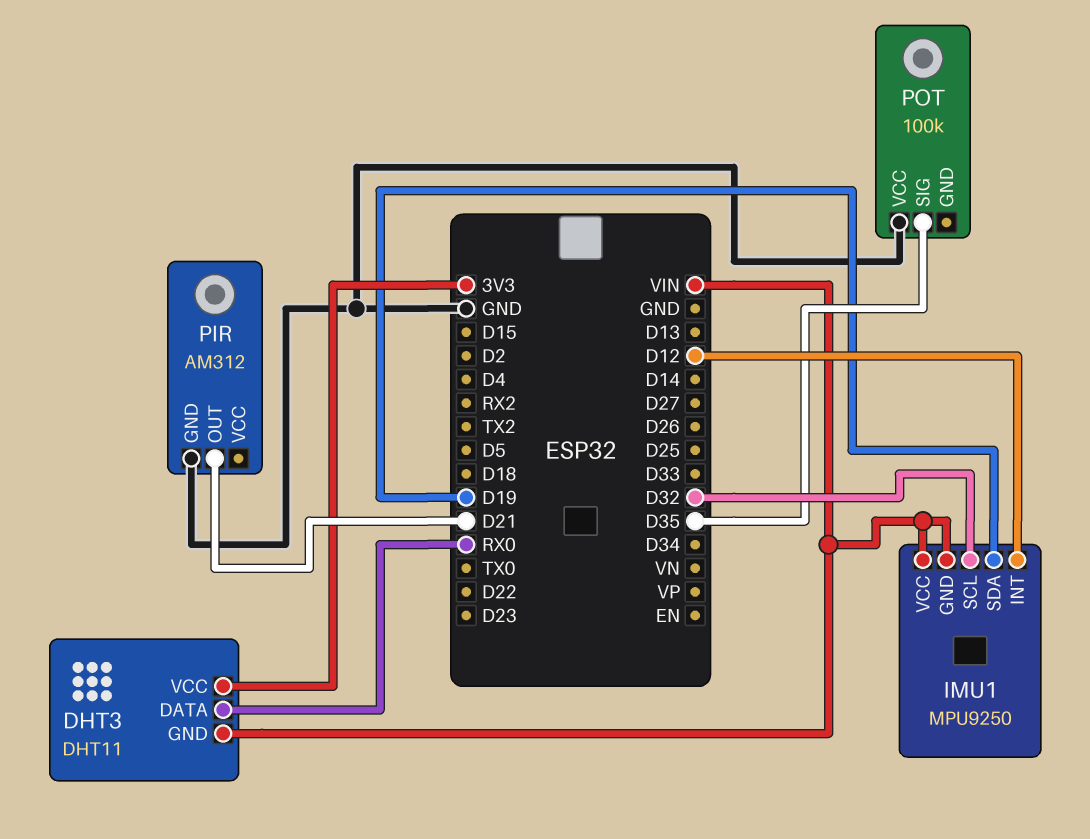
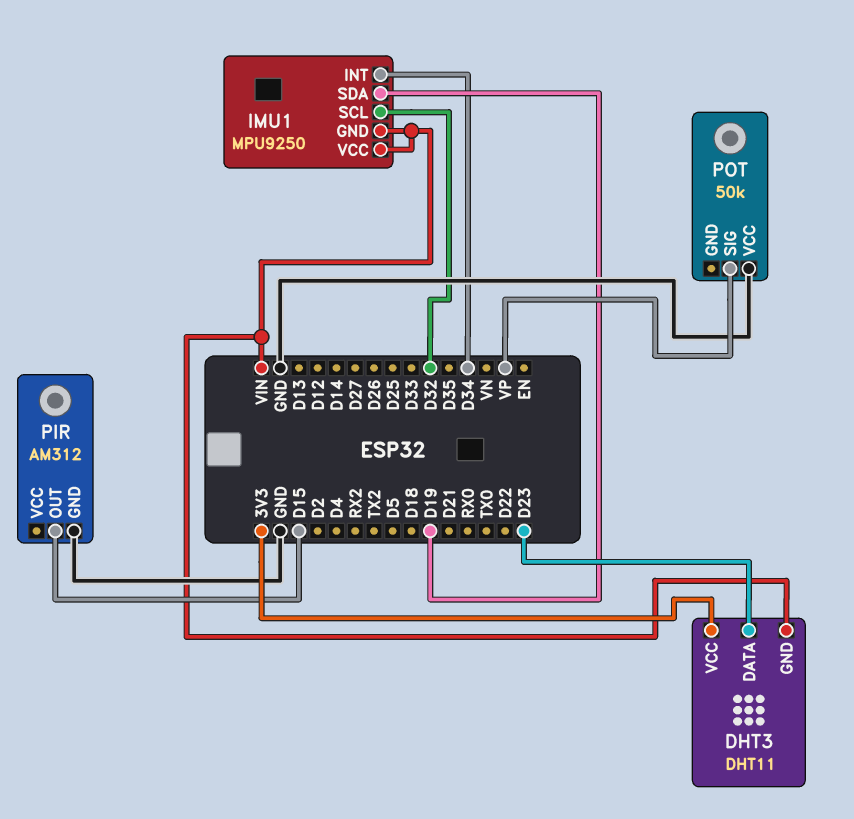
DHT3 pin DATA: RX0 -> D23
IMU1 pin INT: D12 -> D34
PIR pin OUT: D21 -> D15
POT: 100k -> 50k
POT pin SIG: D35 -> VP

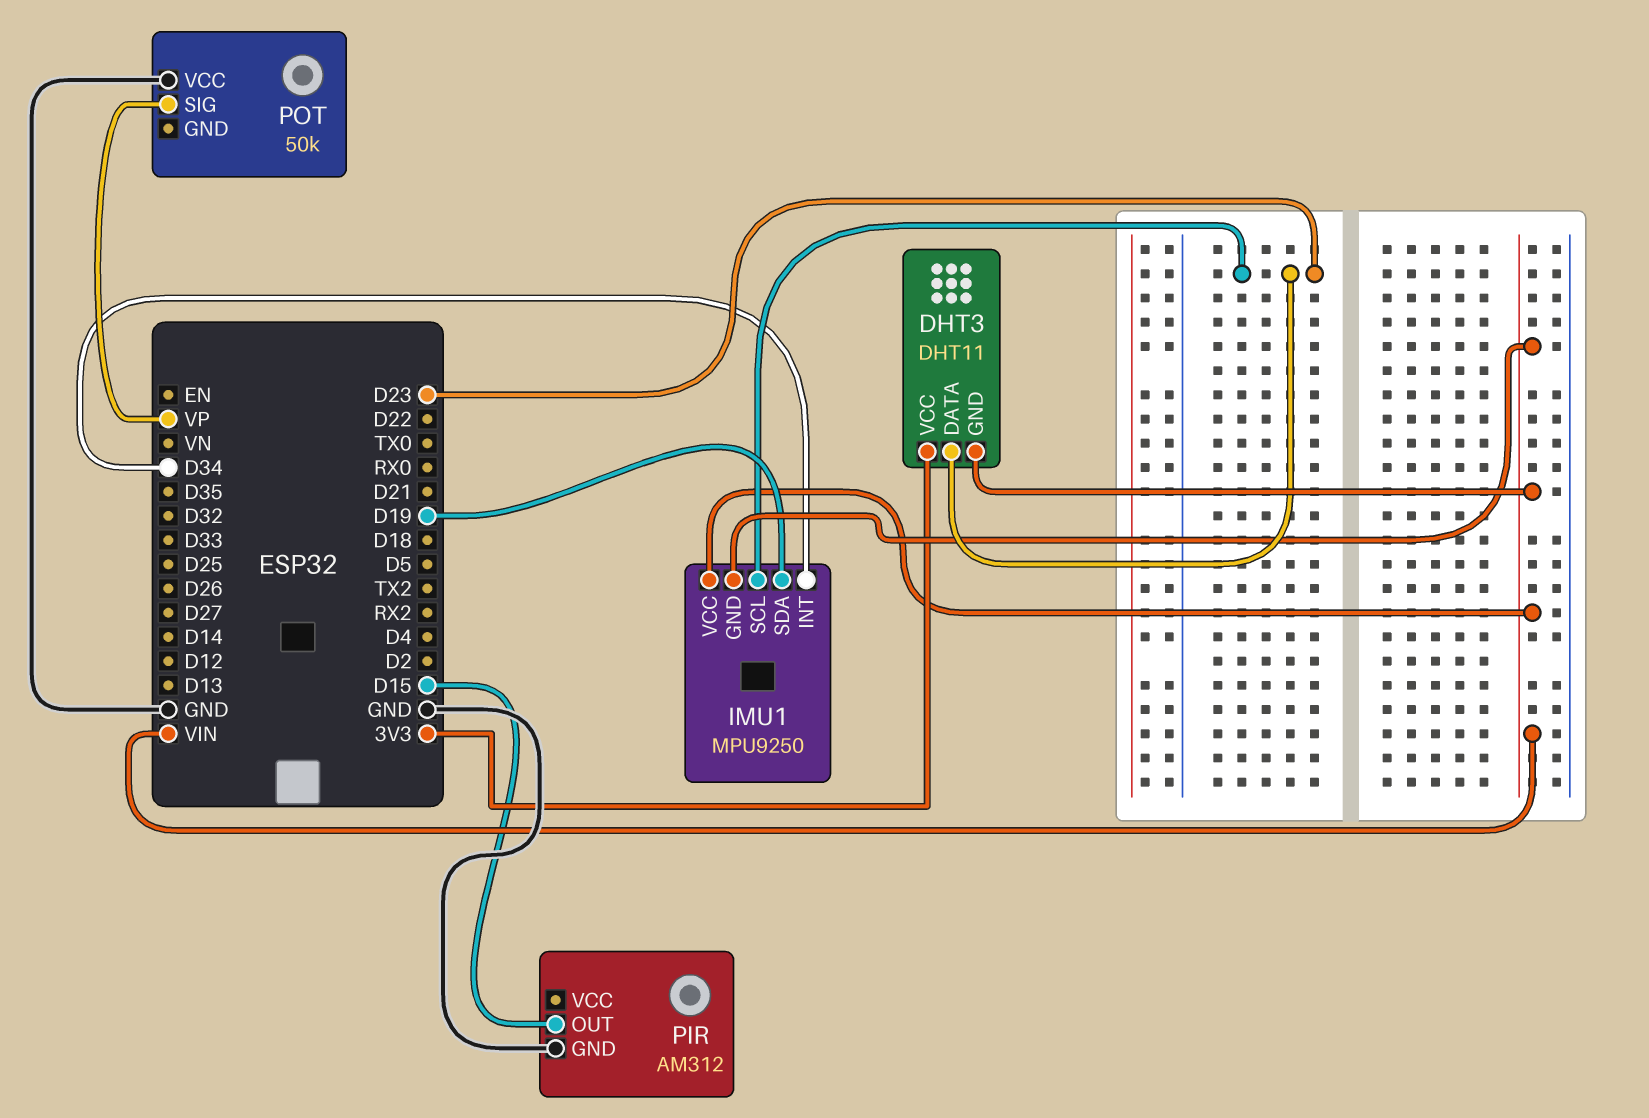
IMU1 pin SCL: D32 -> D23

